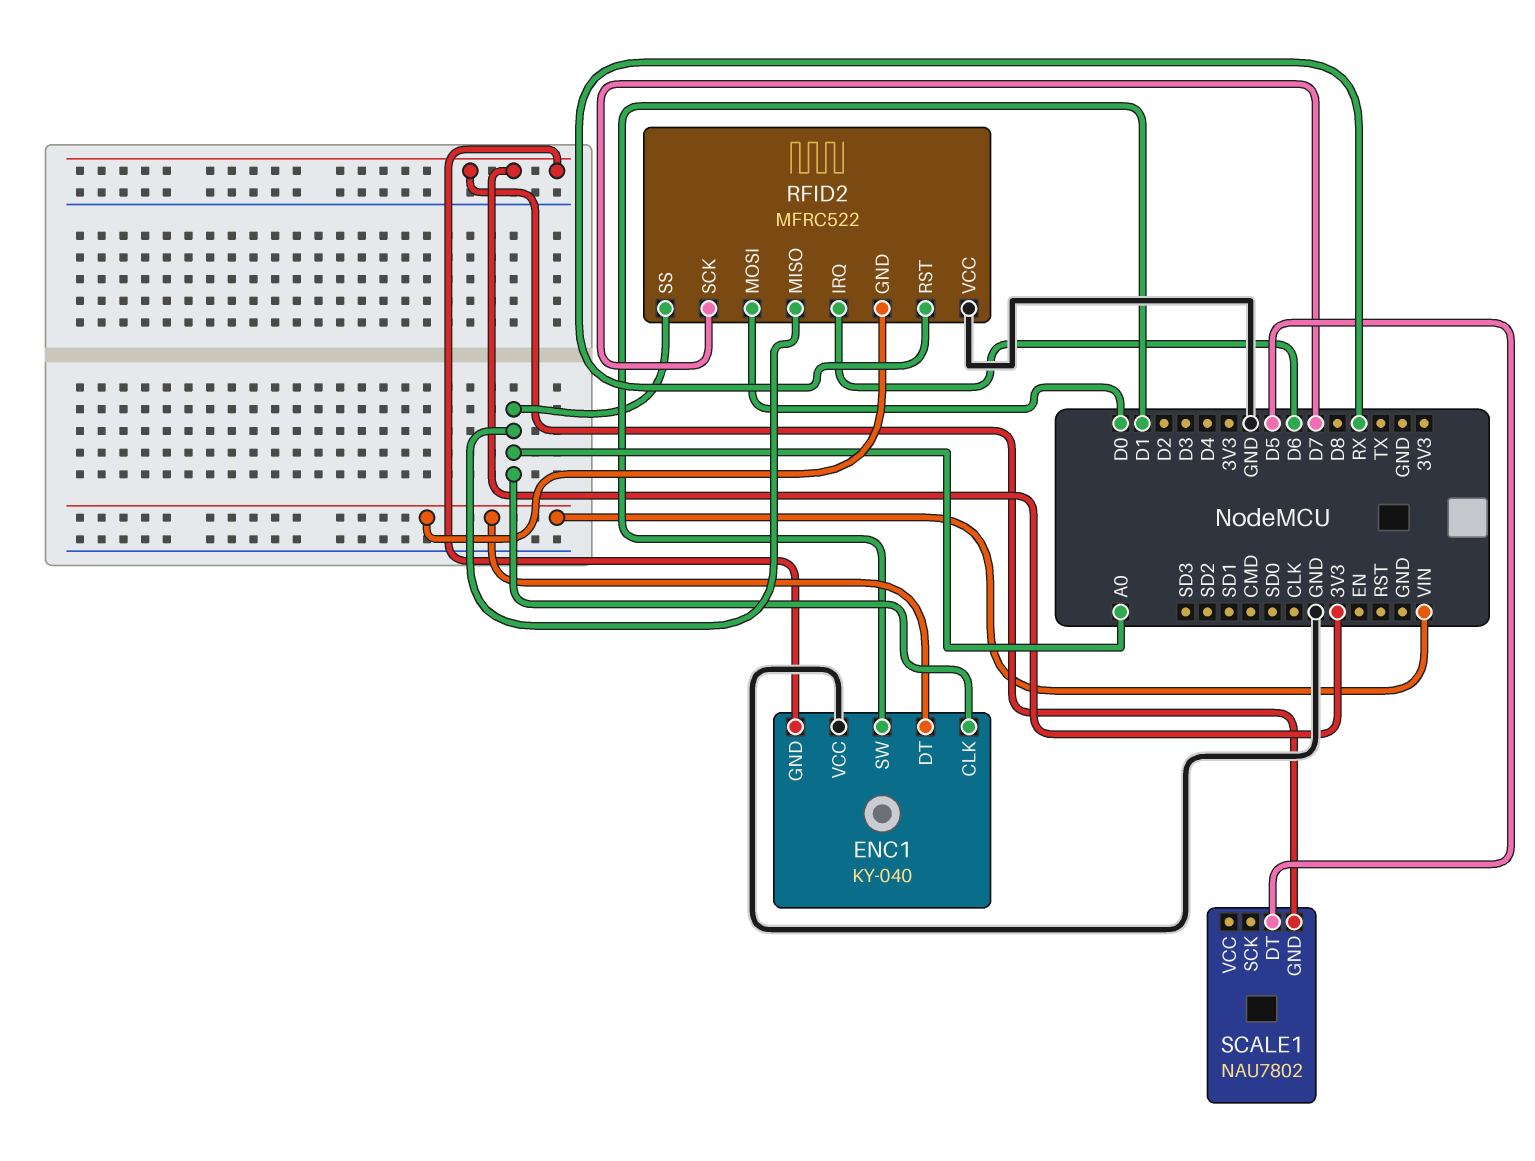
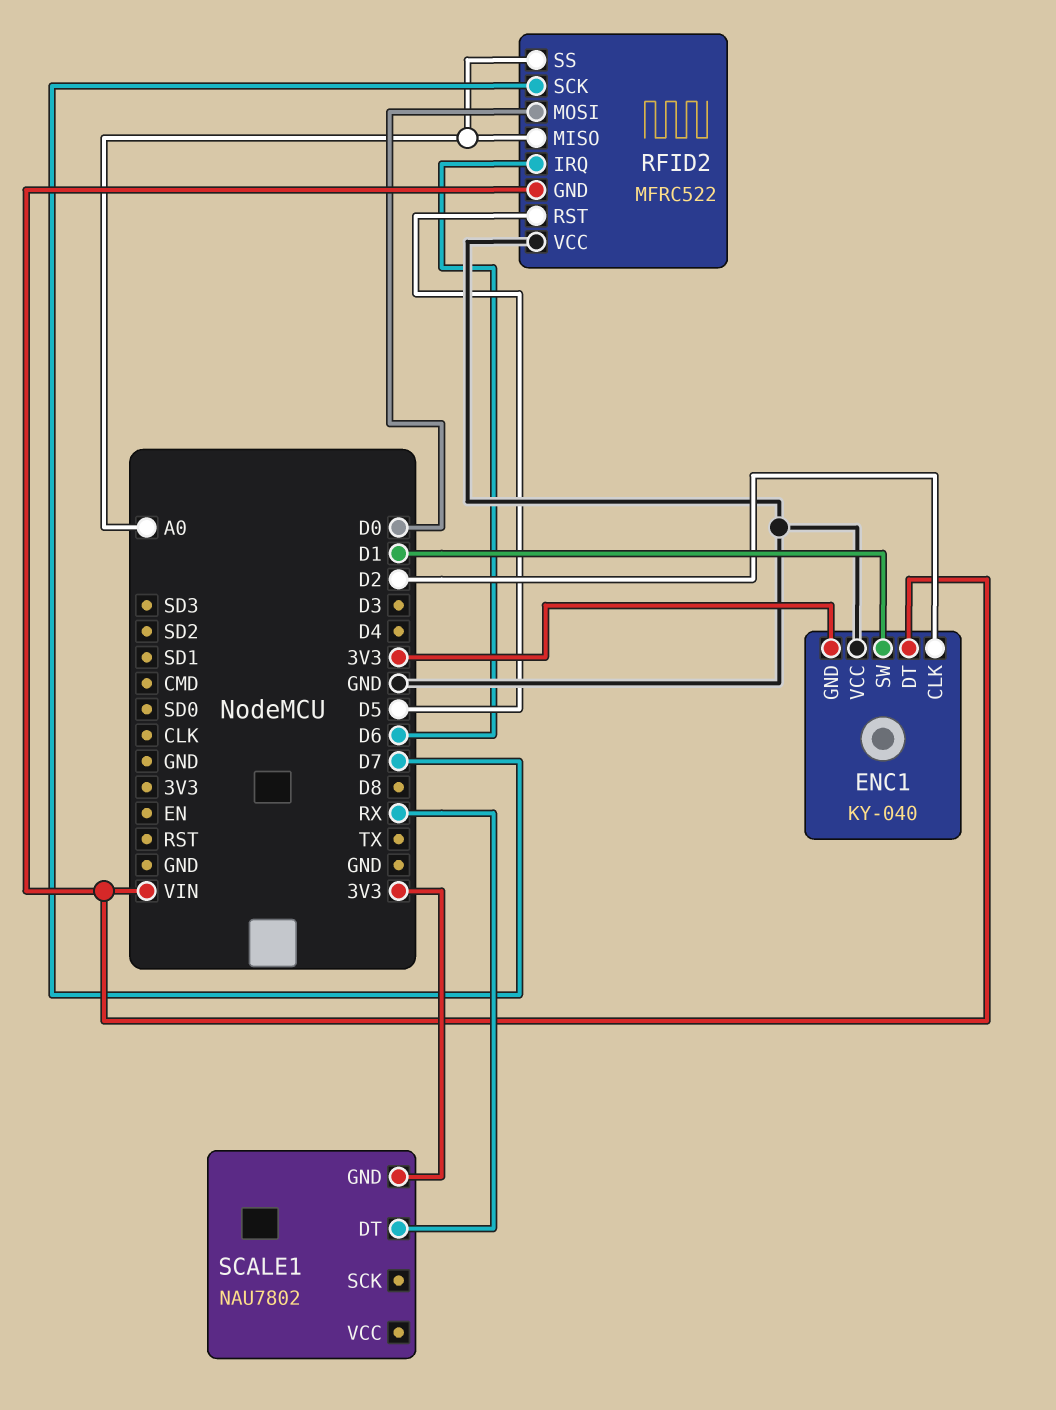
ENC1 pin CLK: A0 -> D2
RFID2 pin RST: RX -> D5
SCALE1 pin DT: D5 -> RX

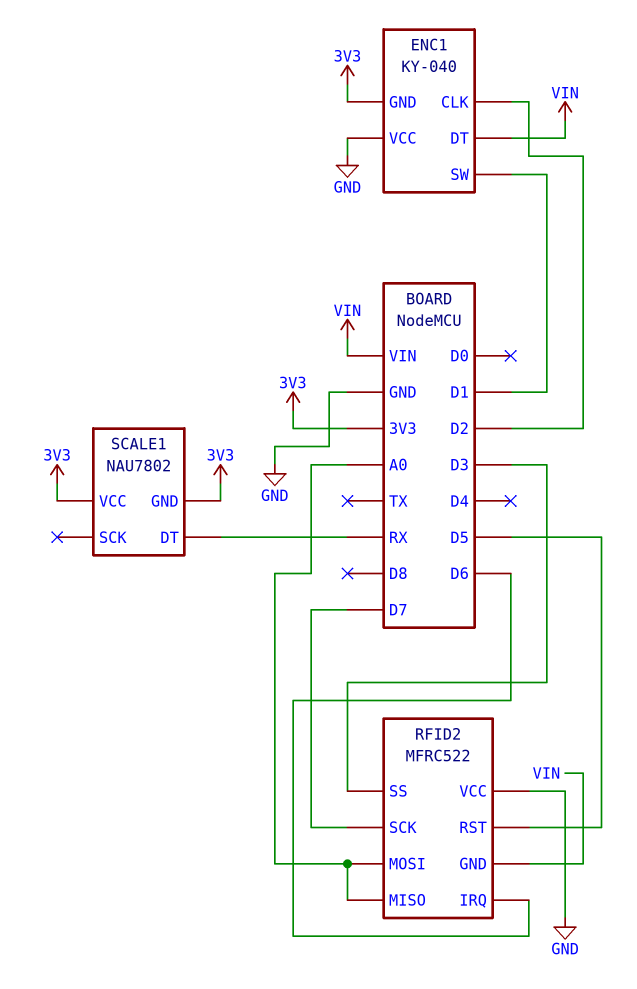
RFID2 pin MOSI: D0 -> A0
RFID2 pin SS: A0 -> D3
SCALE1 pin VCC: none -> 3V3

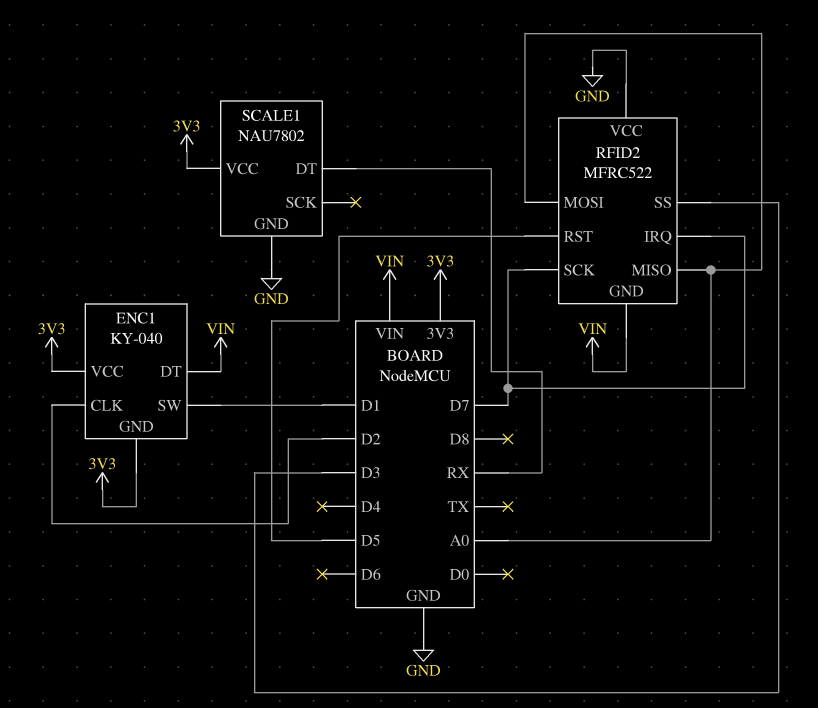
ENC1 pin VCC: GND -> 3V3
RFID2 pin IRQ: D6 -> D7
SCALE1 pin GND: 3V3 -> GND

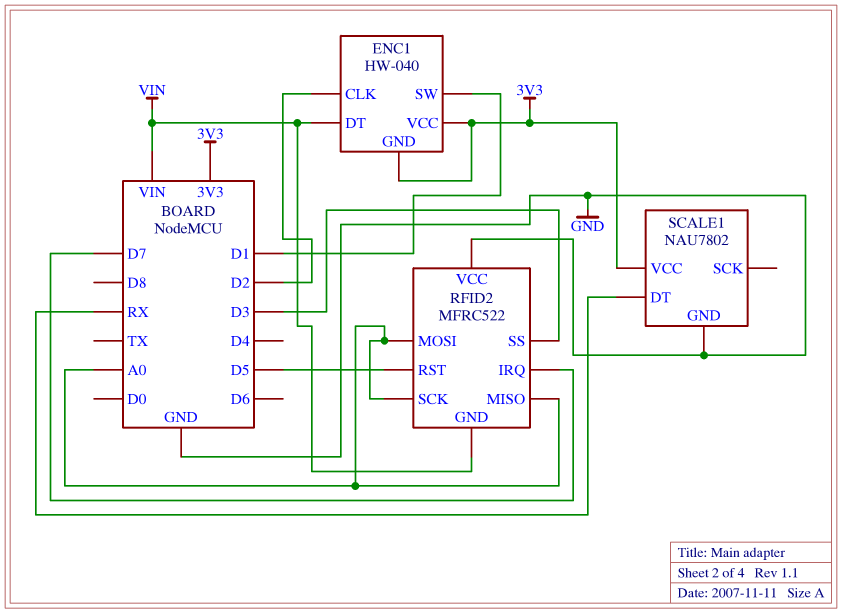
ENC1: KY-040 -> HW-040
RFID2 pin SCK: D7 -> A0

